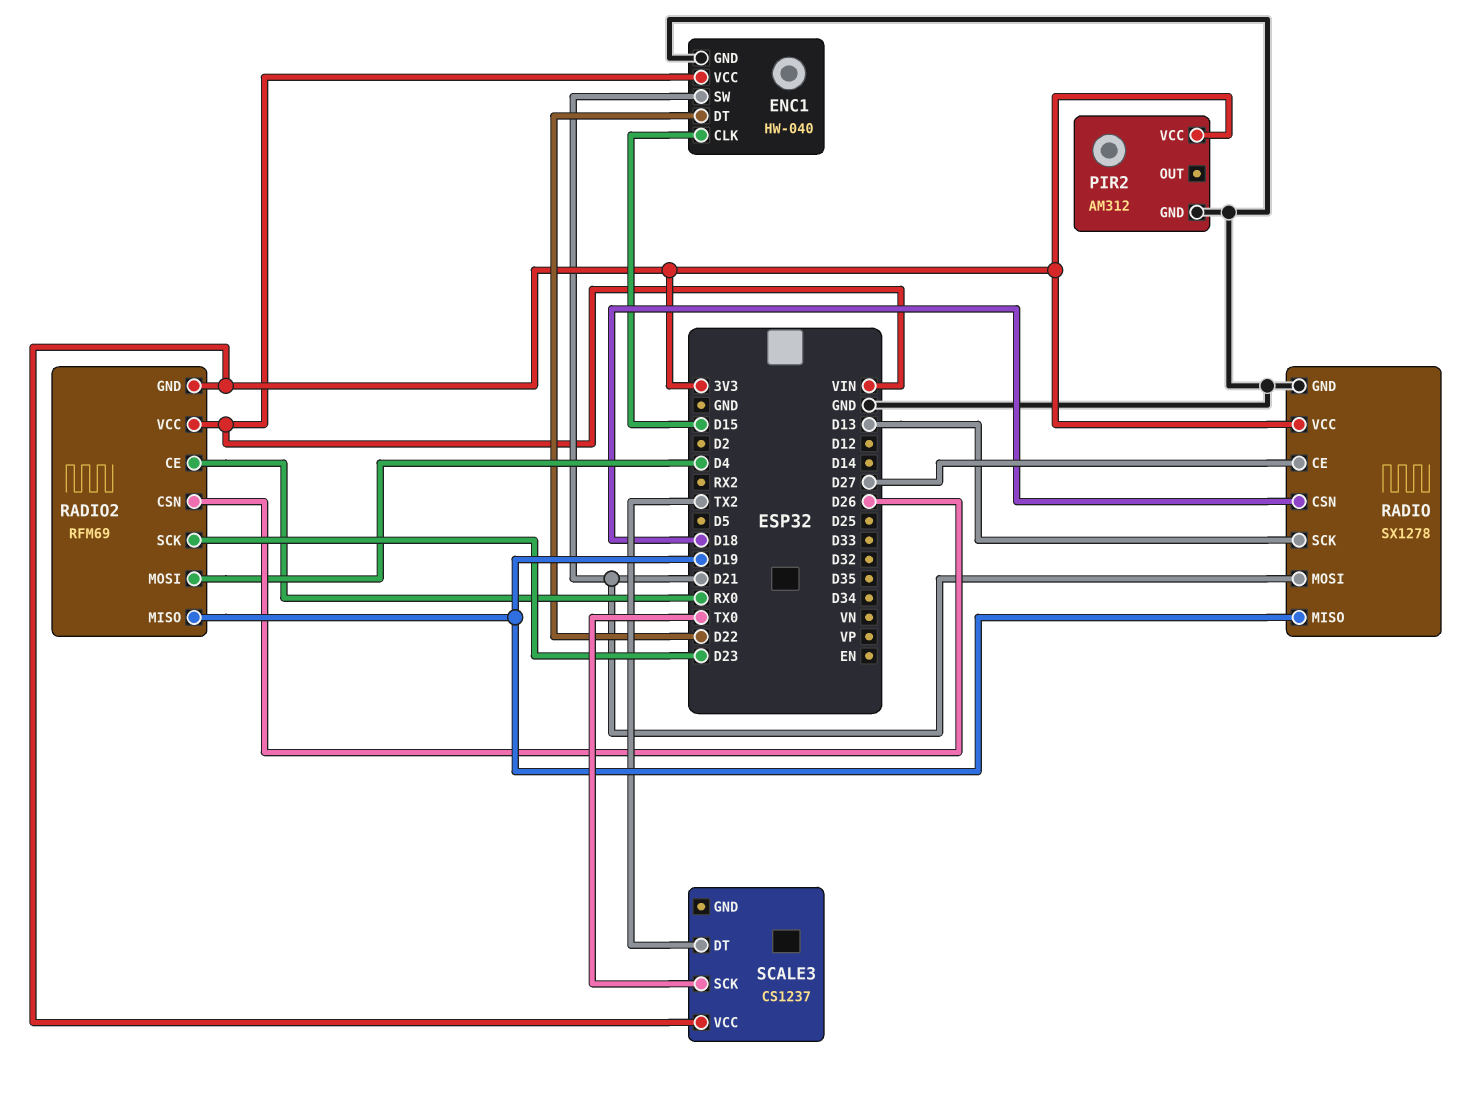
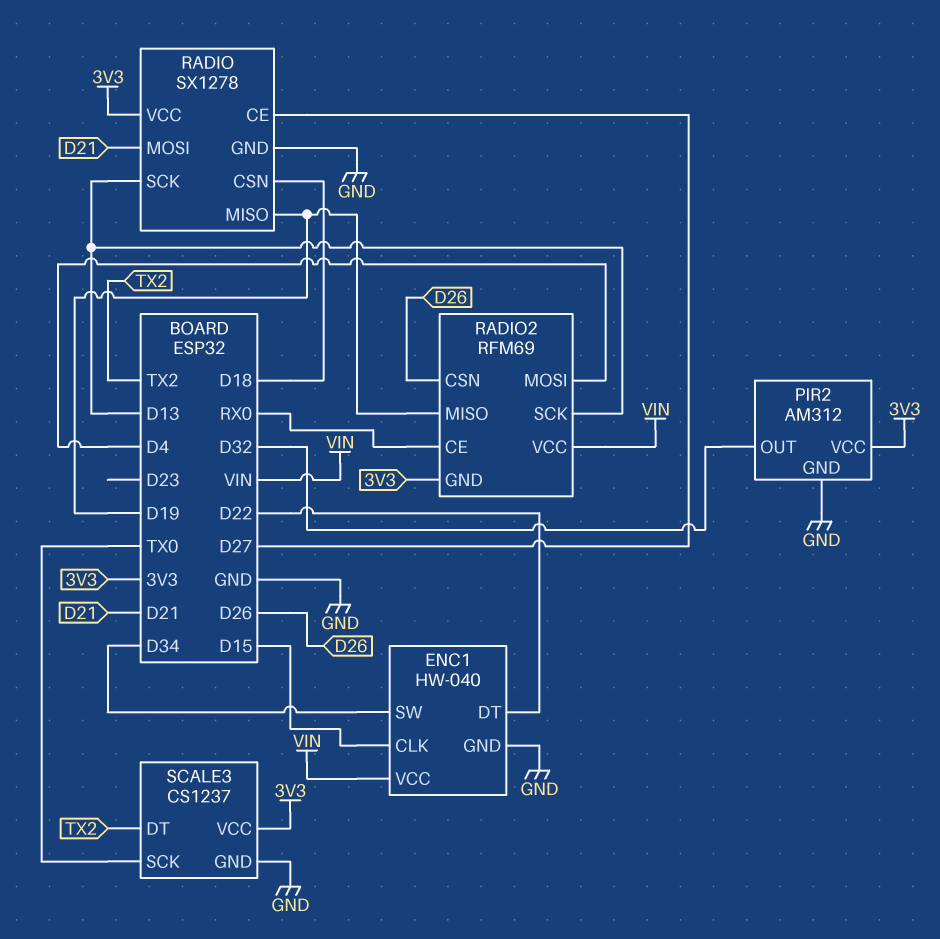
ENC1 pin SW: D21 -> D34
PIR2 pin OUT: none -> D32
RADIO2 pin SCK: D23 -> D13
SCALE3 pin GND: none -> GND

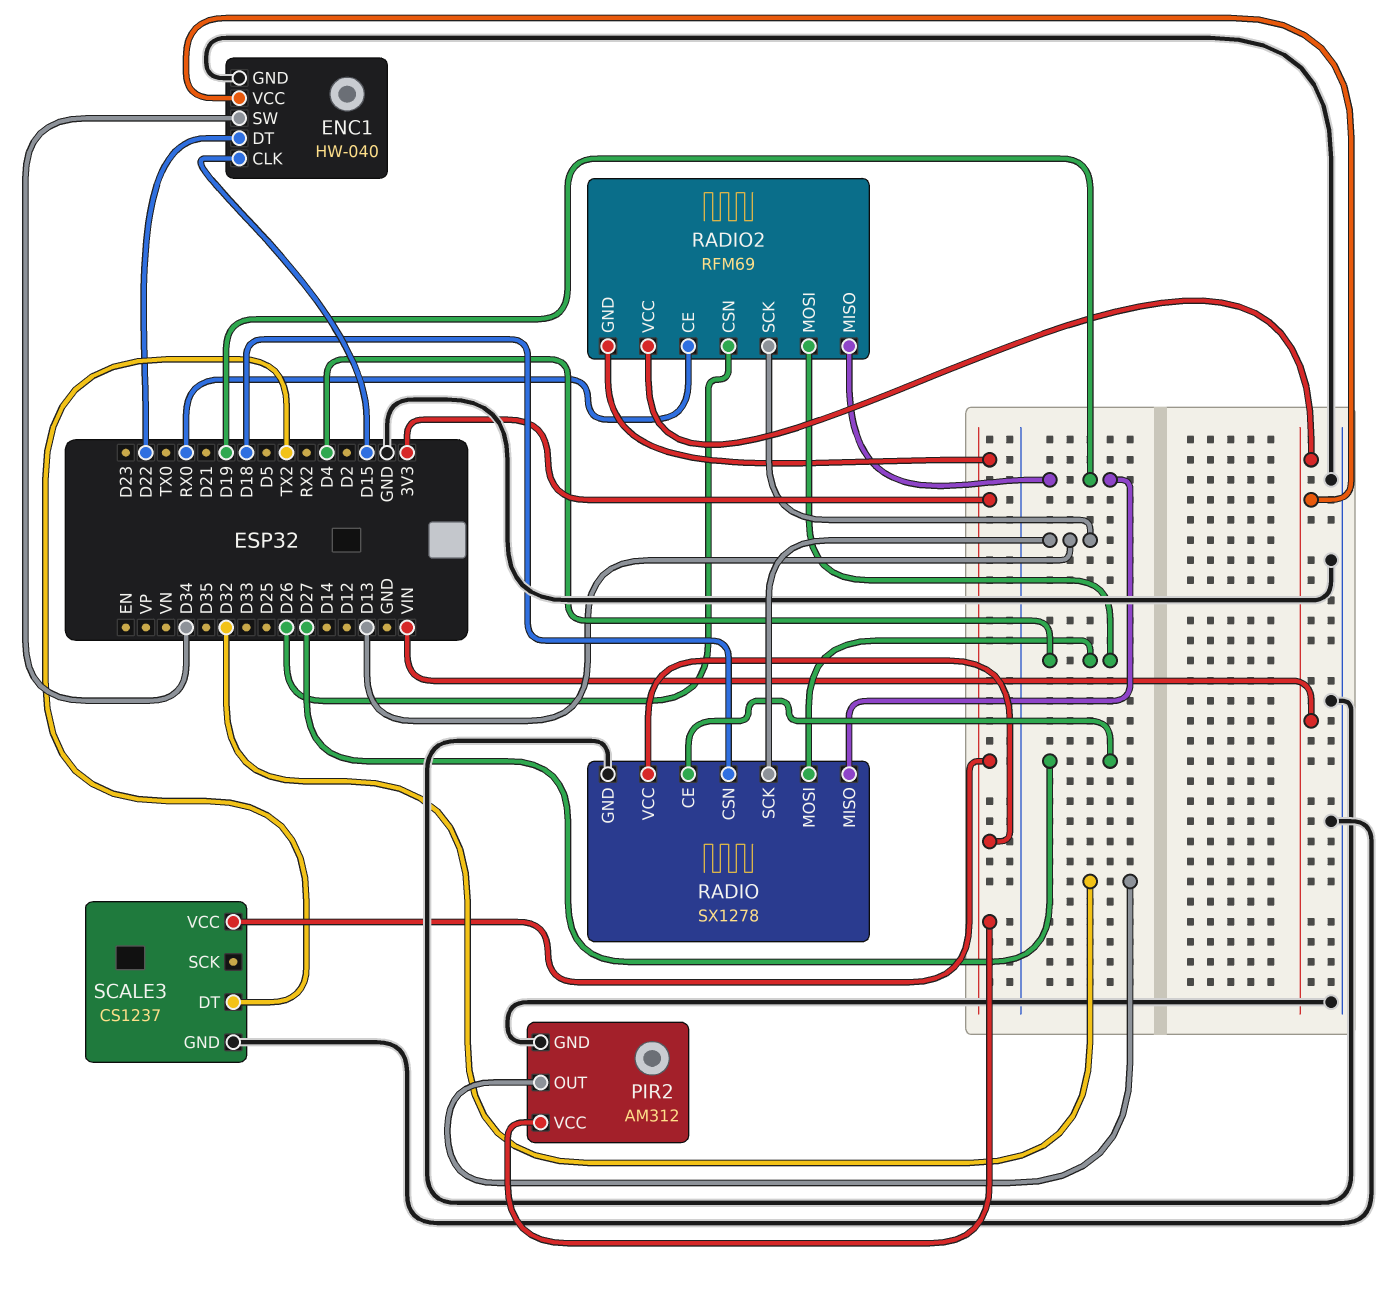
RADIO pin MOSI: D21 -> D4
SCALE3 pin SCK: TX0 -> none

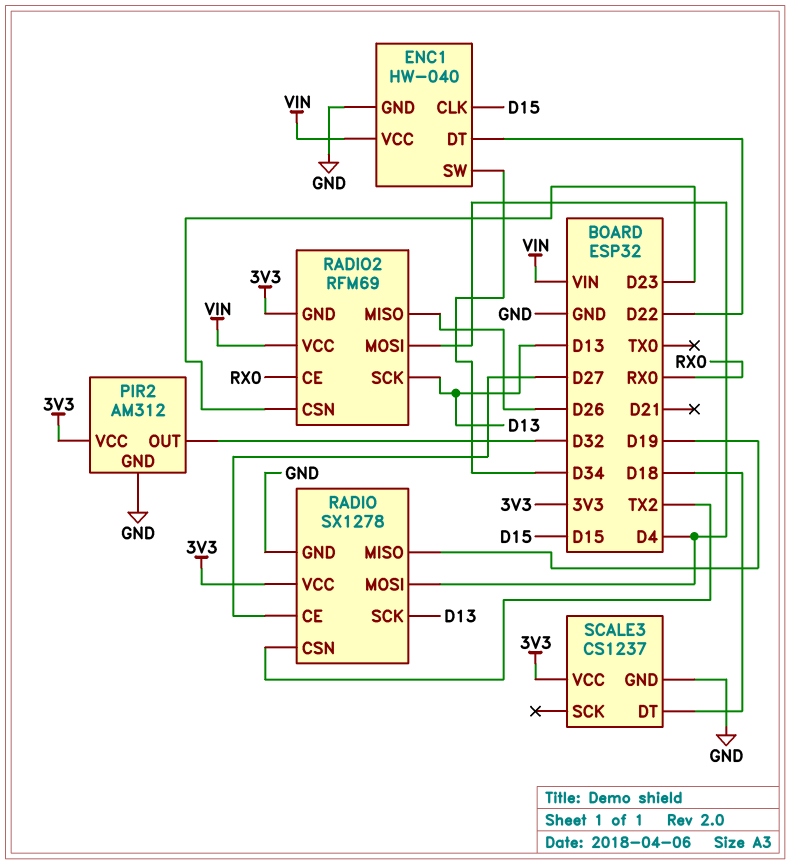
RADIO pin CSN: D18 -> TX2
RADIO2 pin CSN: D26 -> D23
RADIO2 pin MISO: D19 -> D26
SCALE3 pin DT: TX2 -> D18

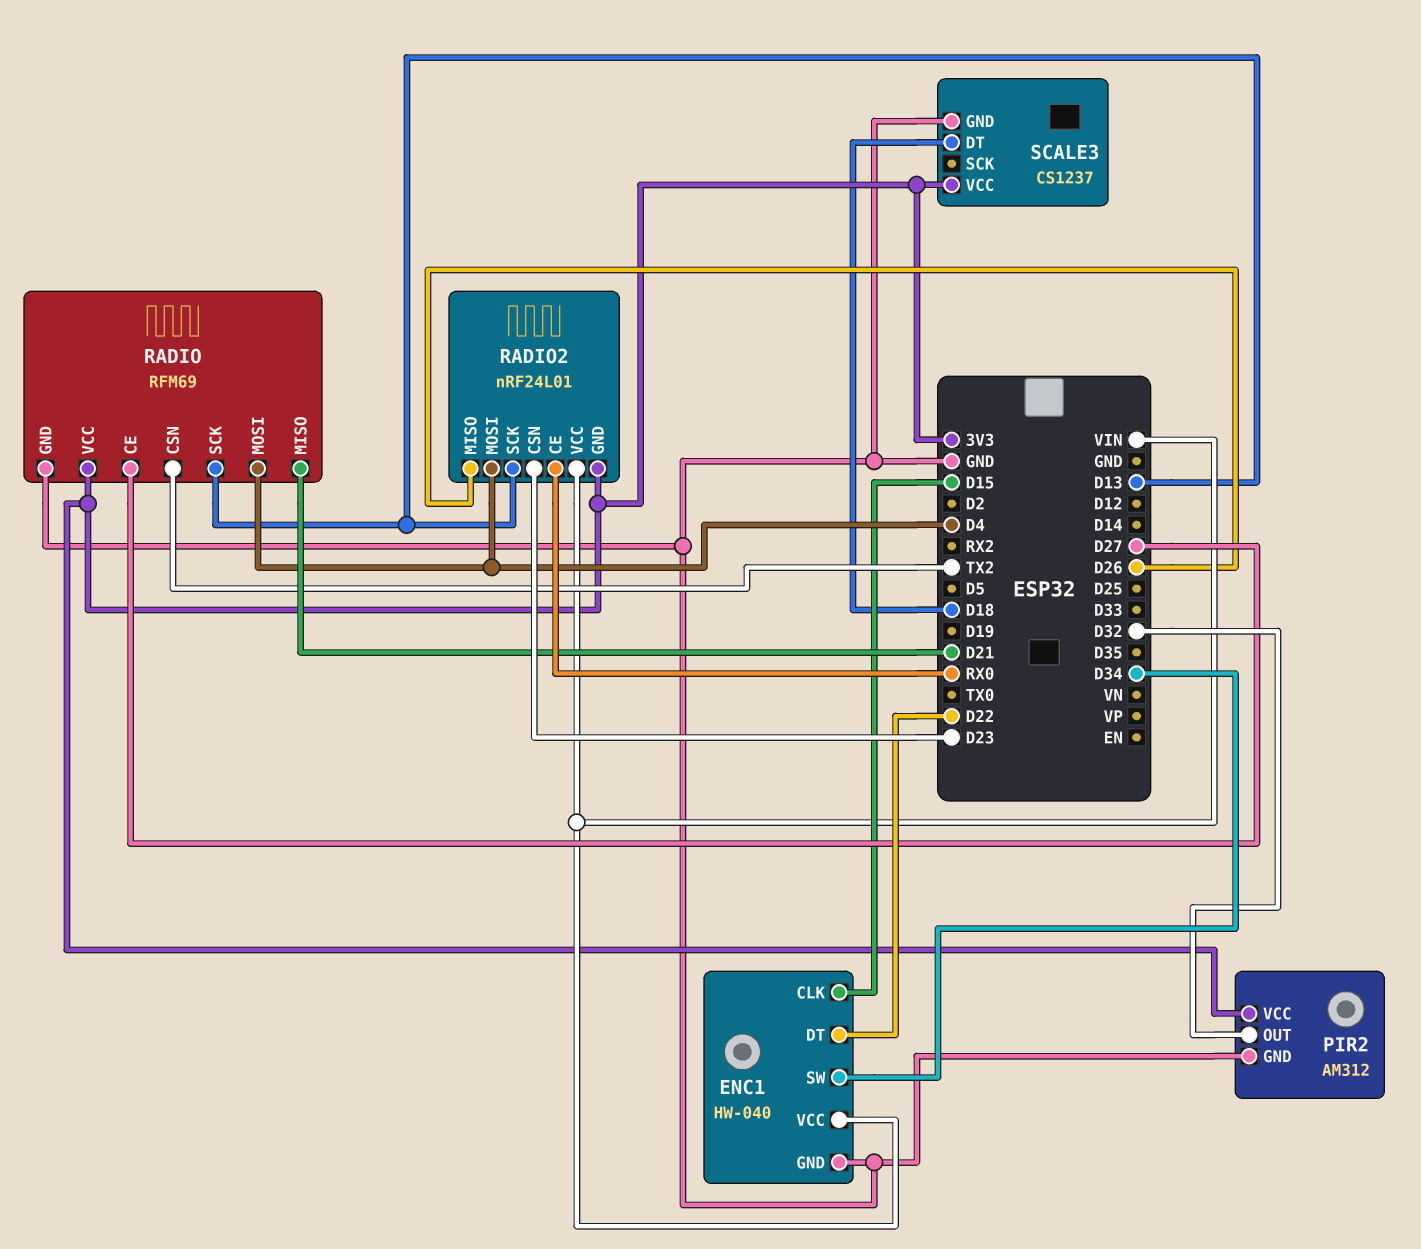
RADIO: SX1278 -> RFM69
RADIO pin MISO: D19 -> D21
RADIO2: RFM69 -> nRF24L01

